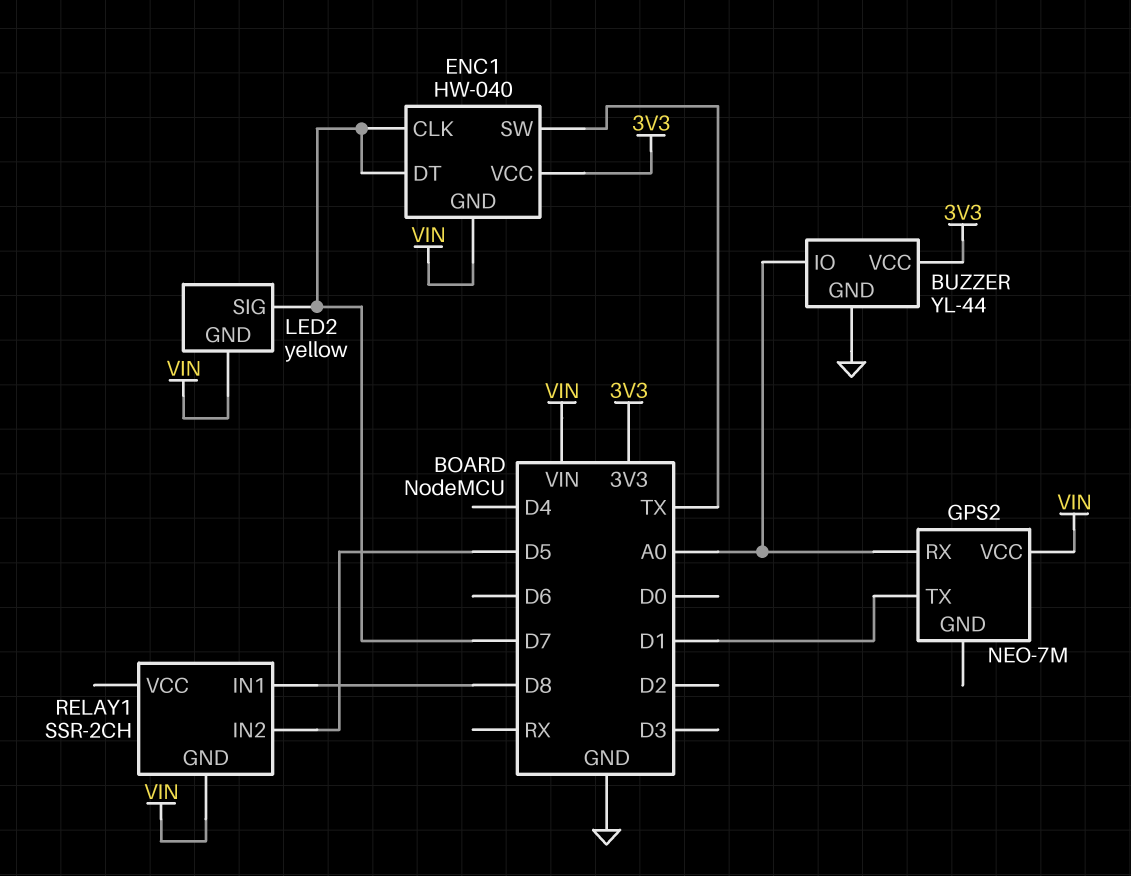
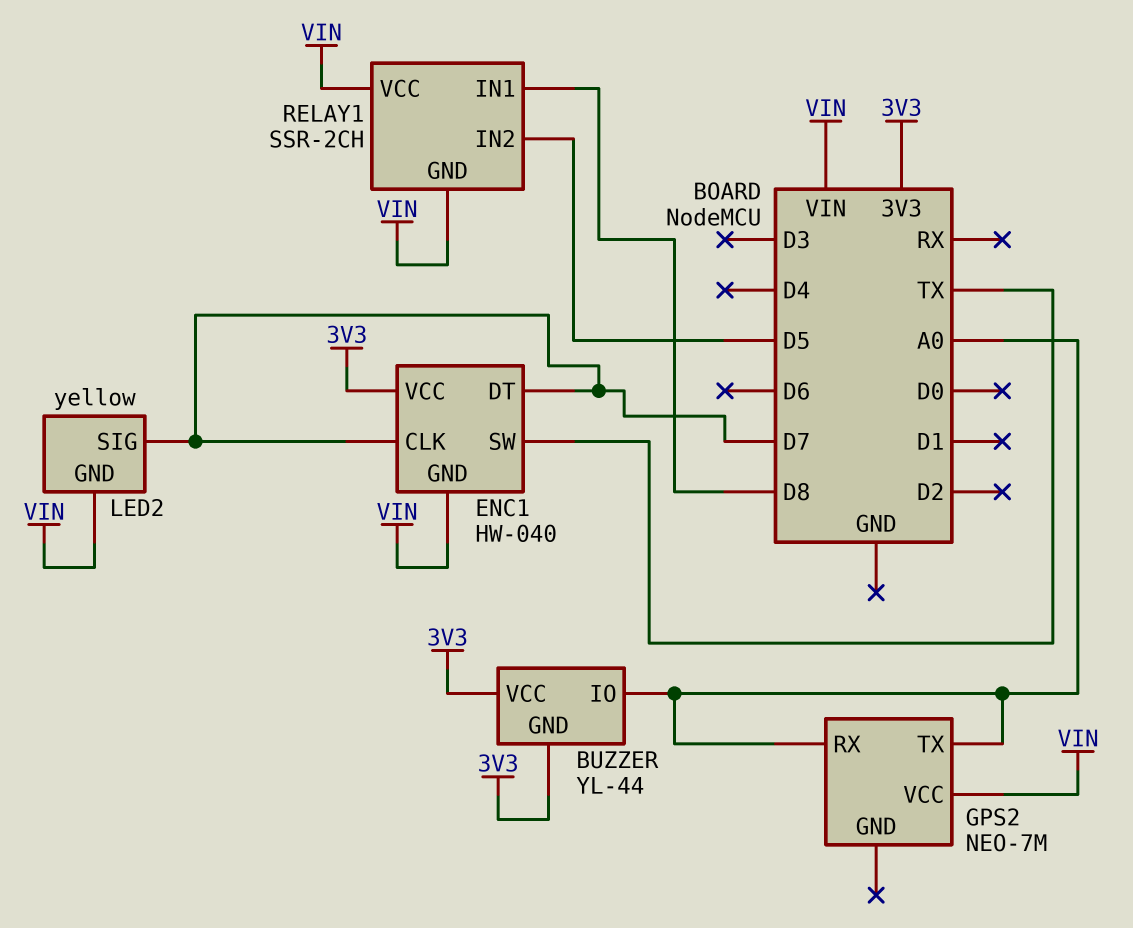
BUZZER pin GND: GND -> 3V3
GPS2 pin TX: D1 -> A0
RELAY1 pin VCC: none -> VIN

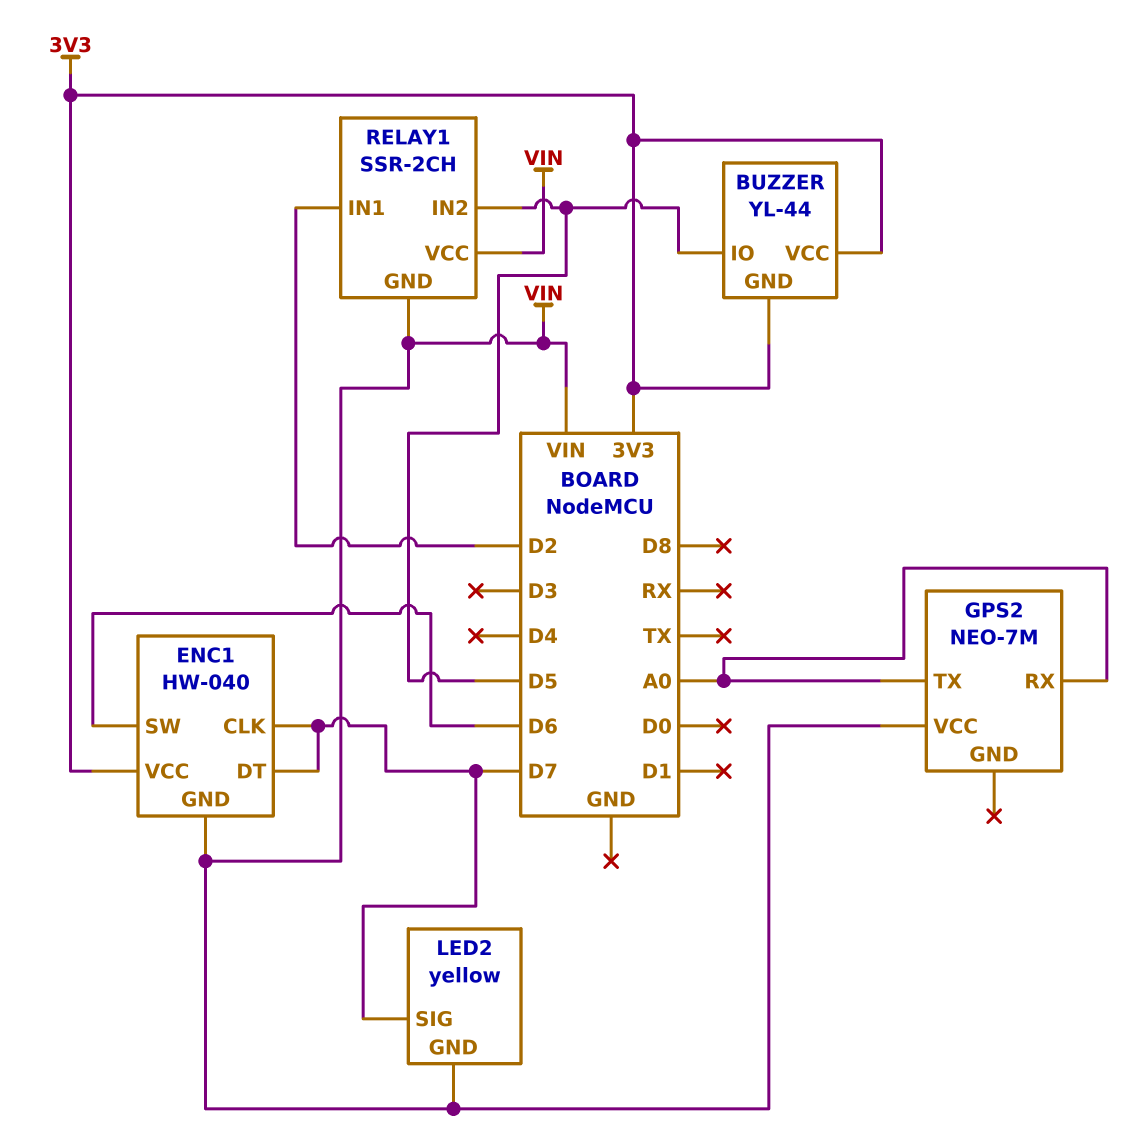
BUZZER pin IO: A0 -> D5
ENC1 pin SW: TX -> D6
RELAY1 pin IN1: D8 -> D2

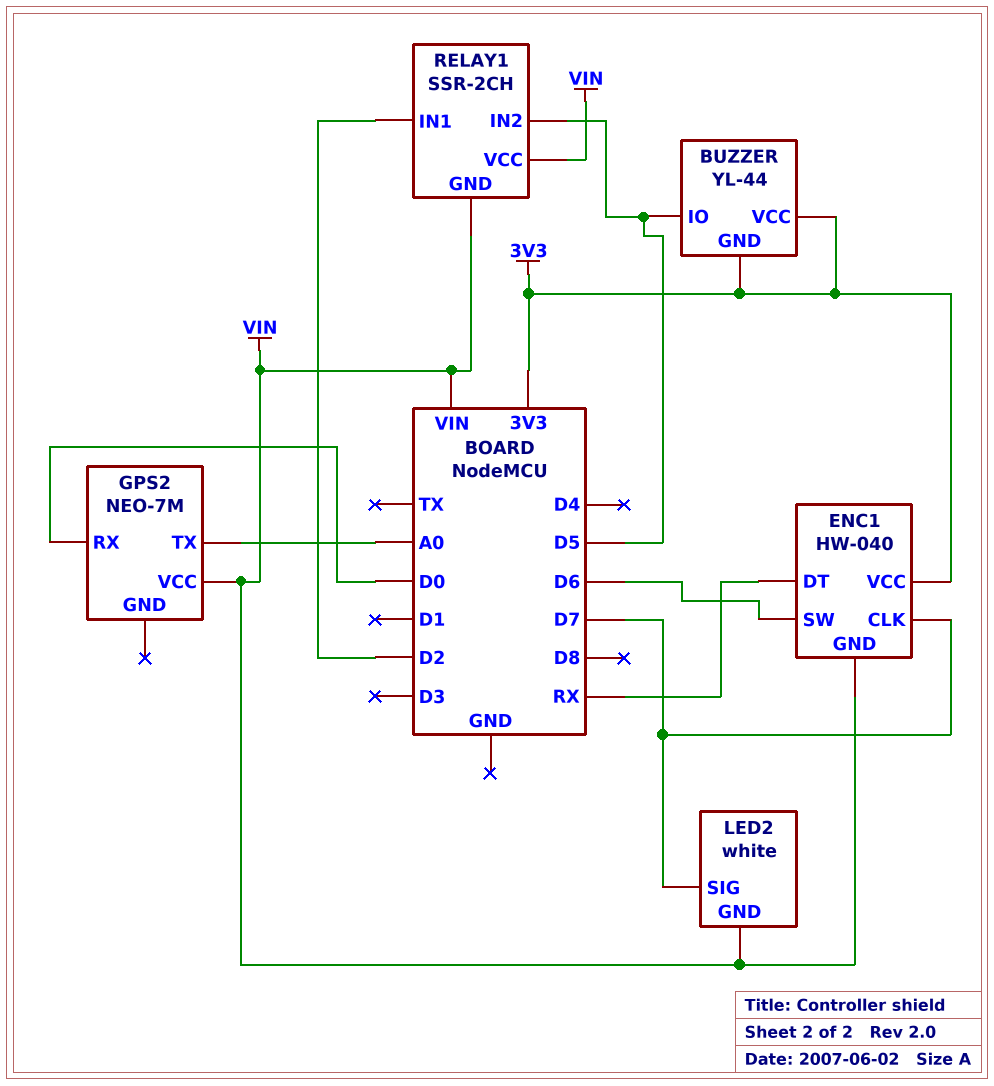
ENC1 pin DT: D7 -> RX
GPS2 pin RX: A0 -> D0
LED2: yellow -> white

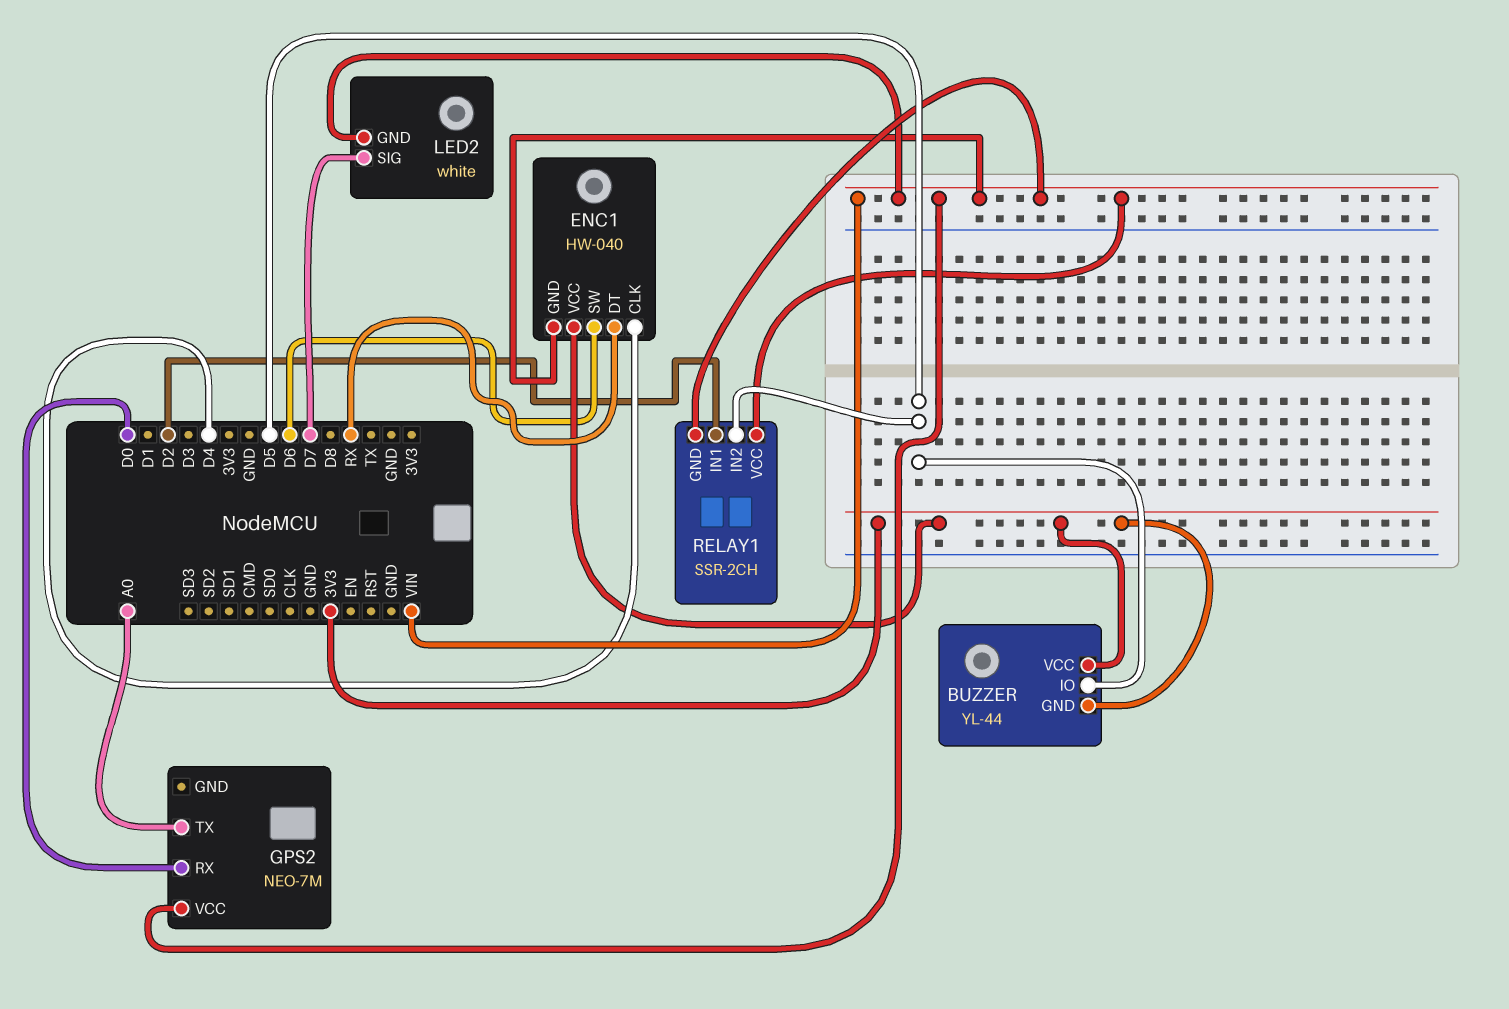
ENC1 pin CLK: D7 -> D4

